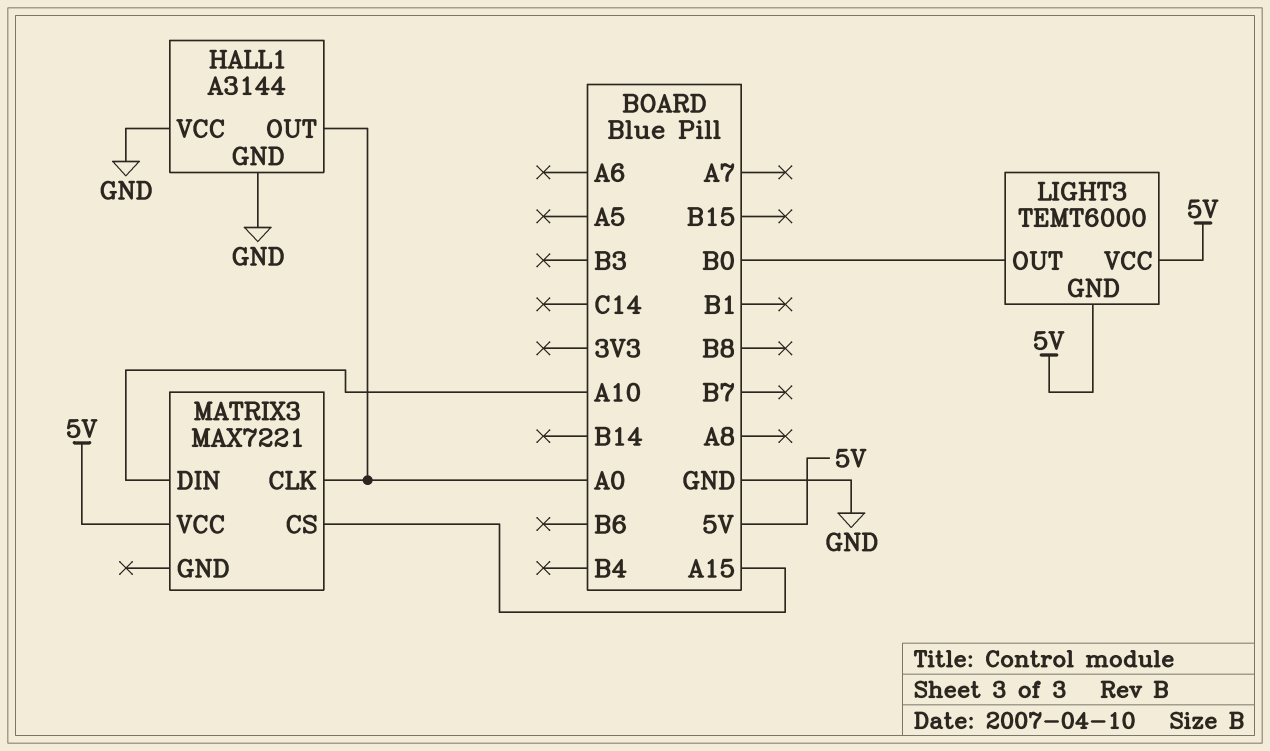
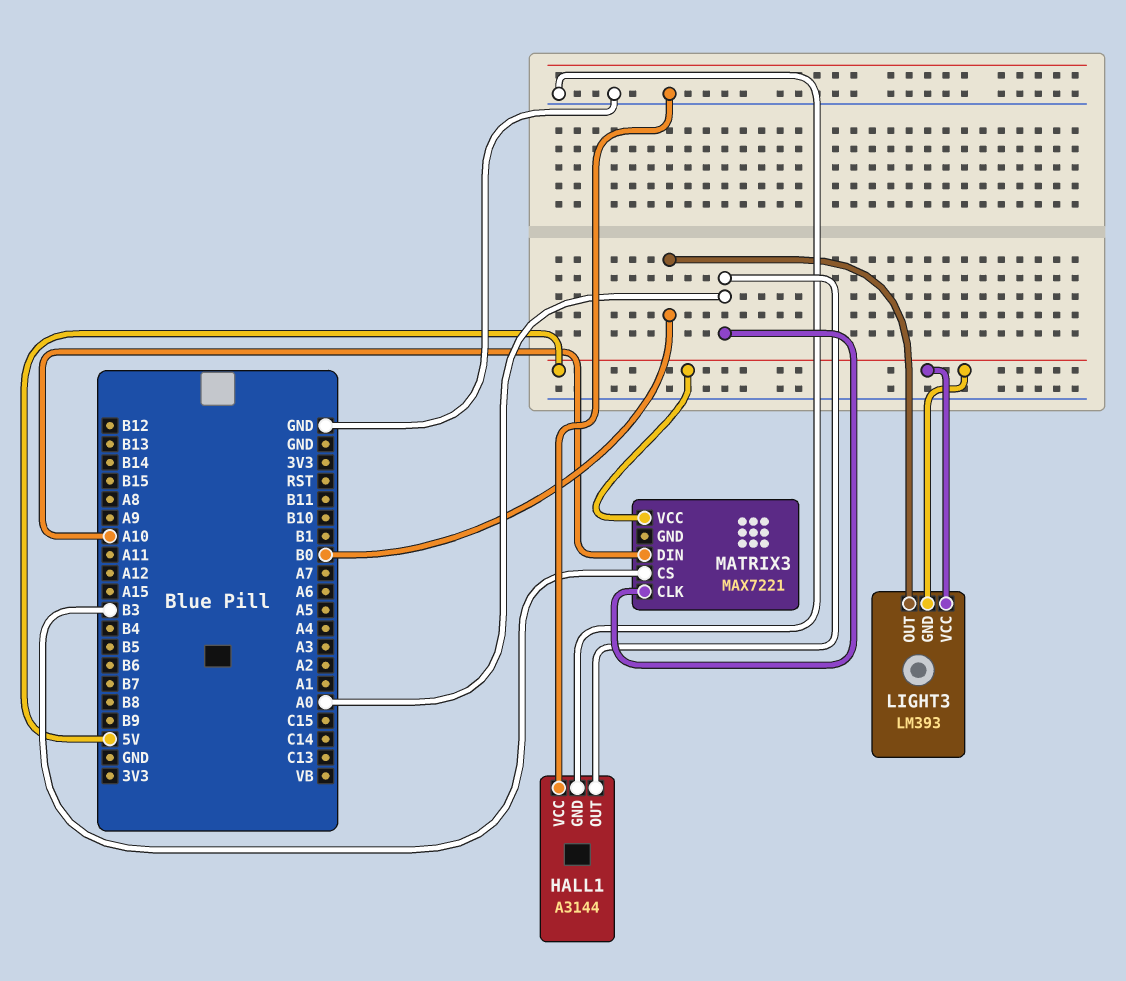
LIGHT3: TEMT6000 -> LM393
MATRIX3 pin CS: A15 -> B3

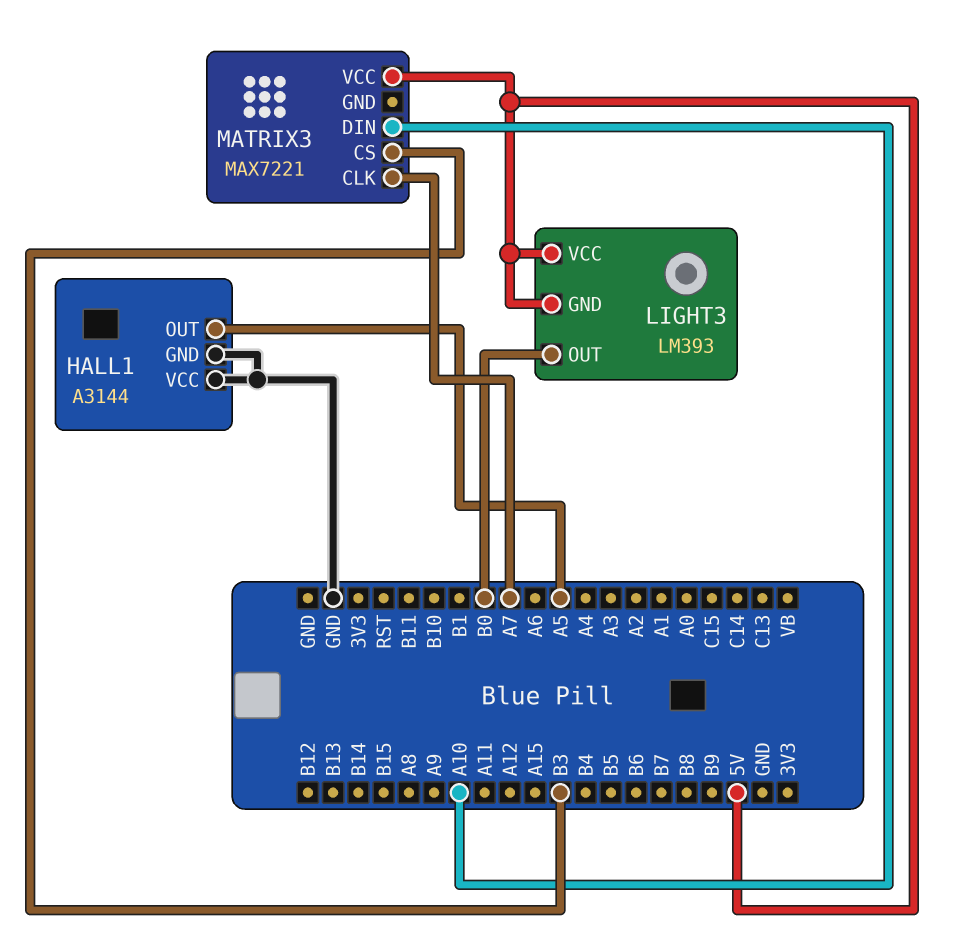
HALL1 pin OUT: A0 -> A5
MATRIX3 pin CLK: A0 -> A7

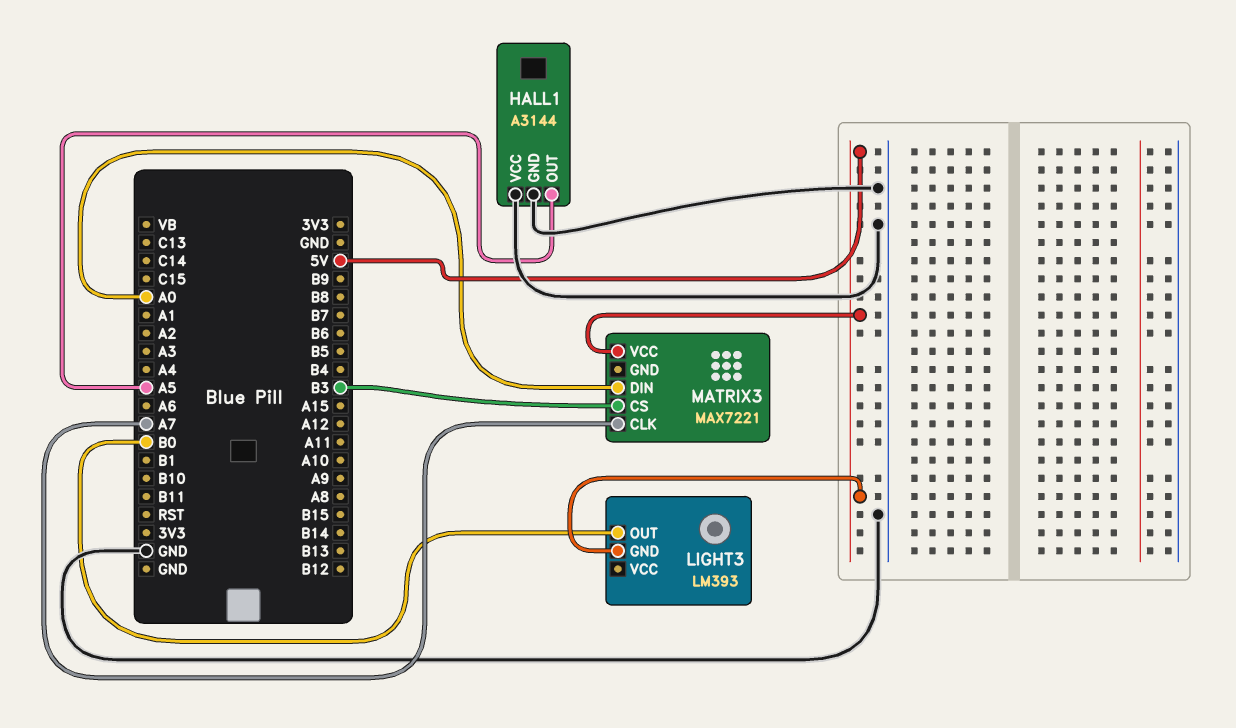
LIGHT3 pin VCC: 5V -> none
MATRIX3 pin DIN: A10 -> A0

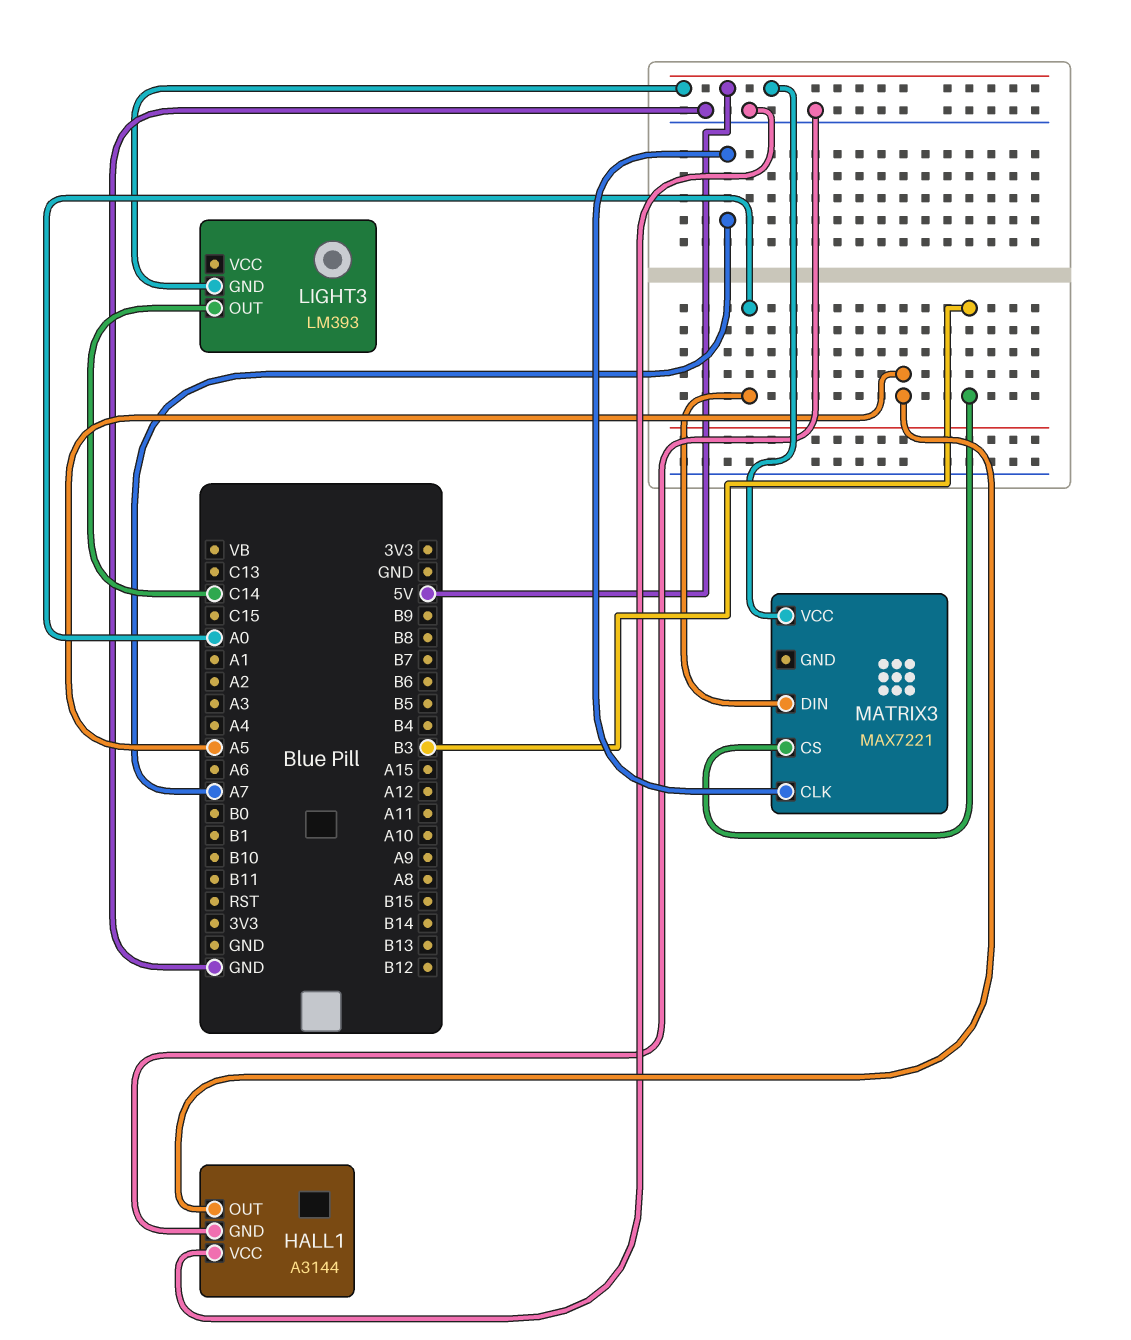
LIGHT3 pin OUT: B0 -> C14

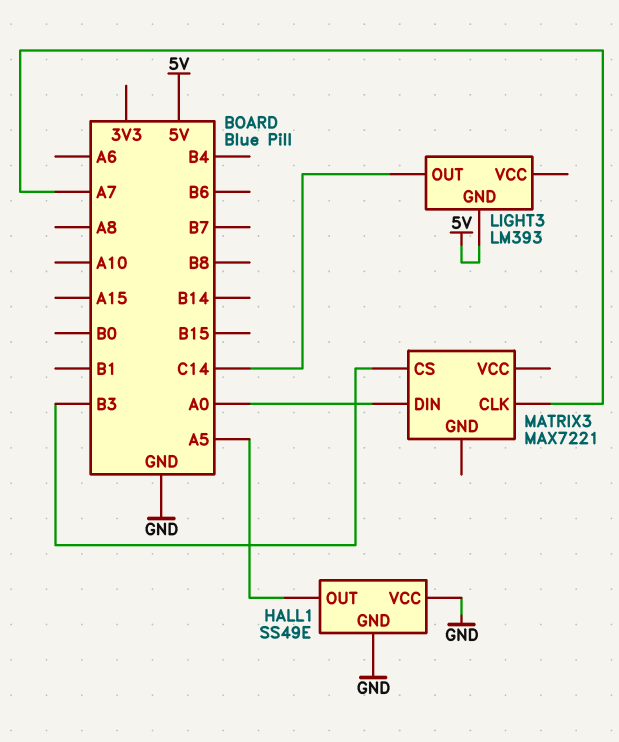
HALL1: A3144 -> SS49E
MATRIX3 pin VCC: 5V -> none

